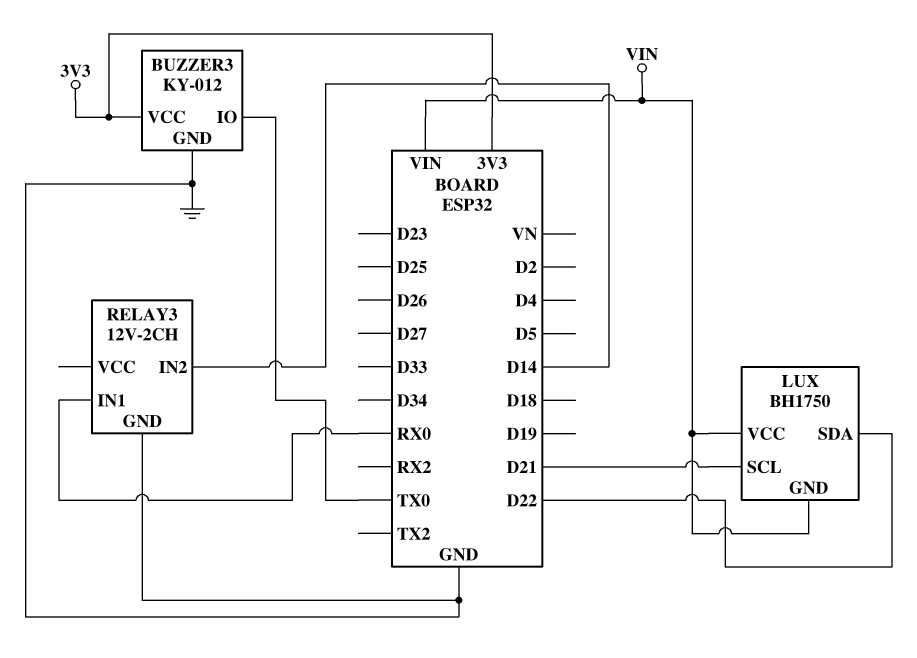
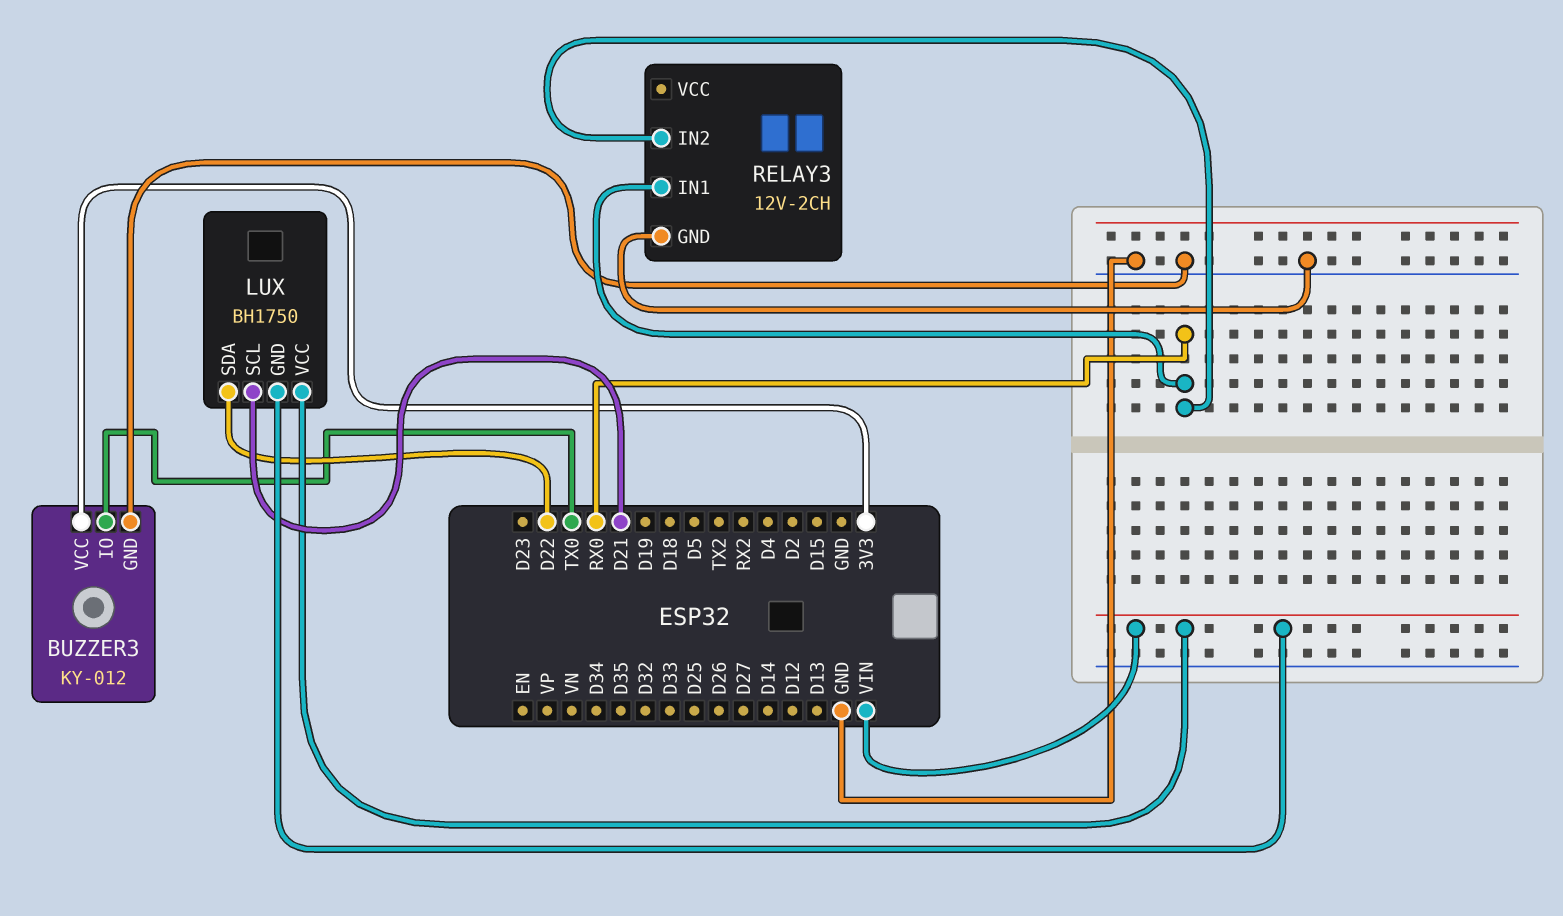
RELAY3 pin IN2: D14 -> RX0

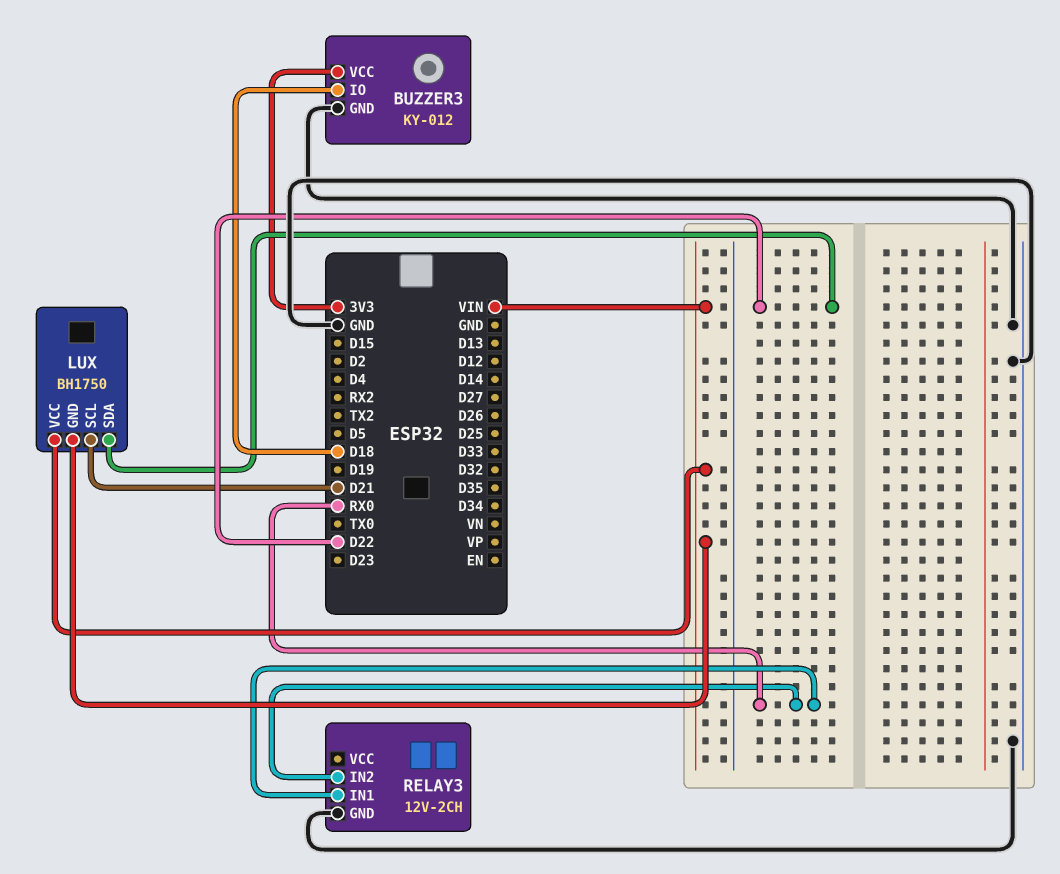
BUZZER3 pin IO: TX0 -> D18

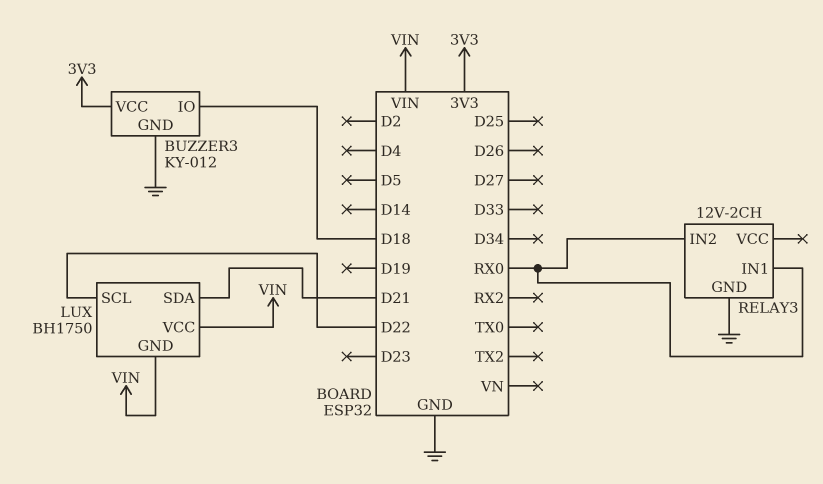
LUX pin SCL: D21 -> D22
LUX pin SDA: D22 -> D21

